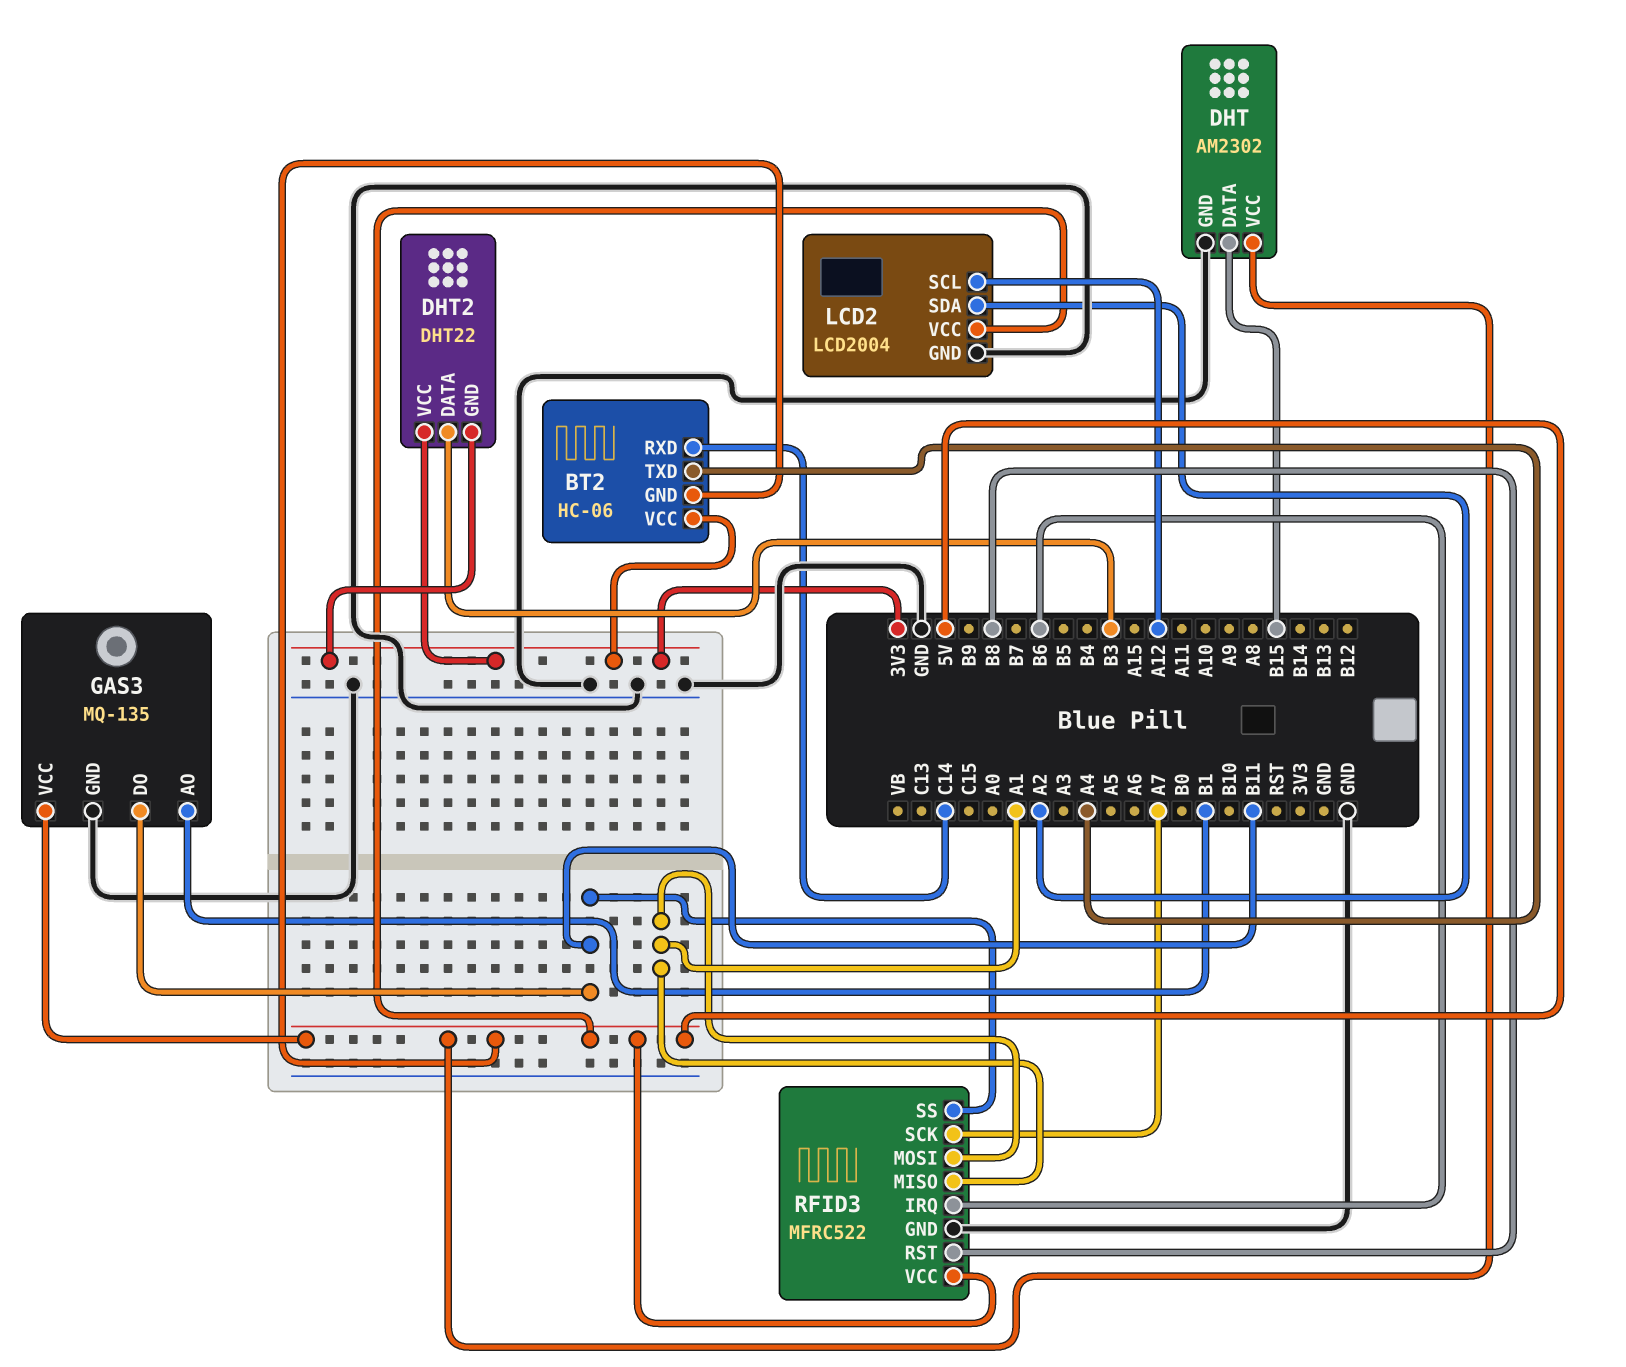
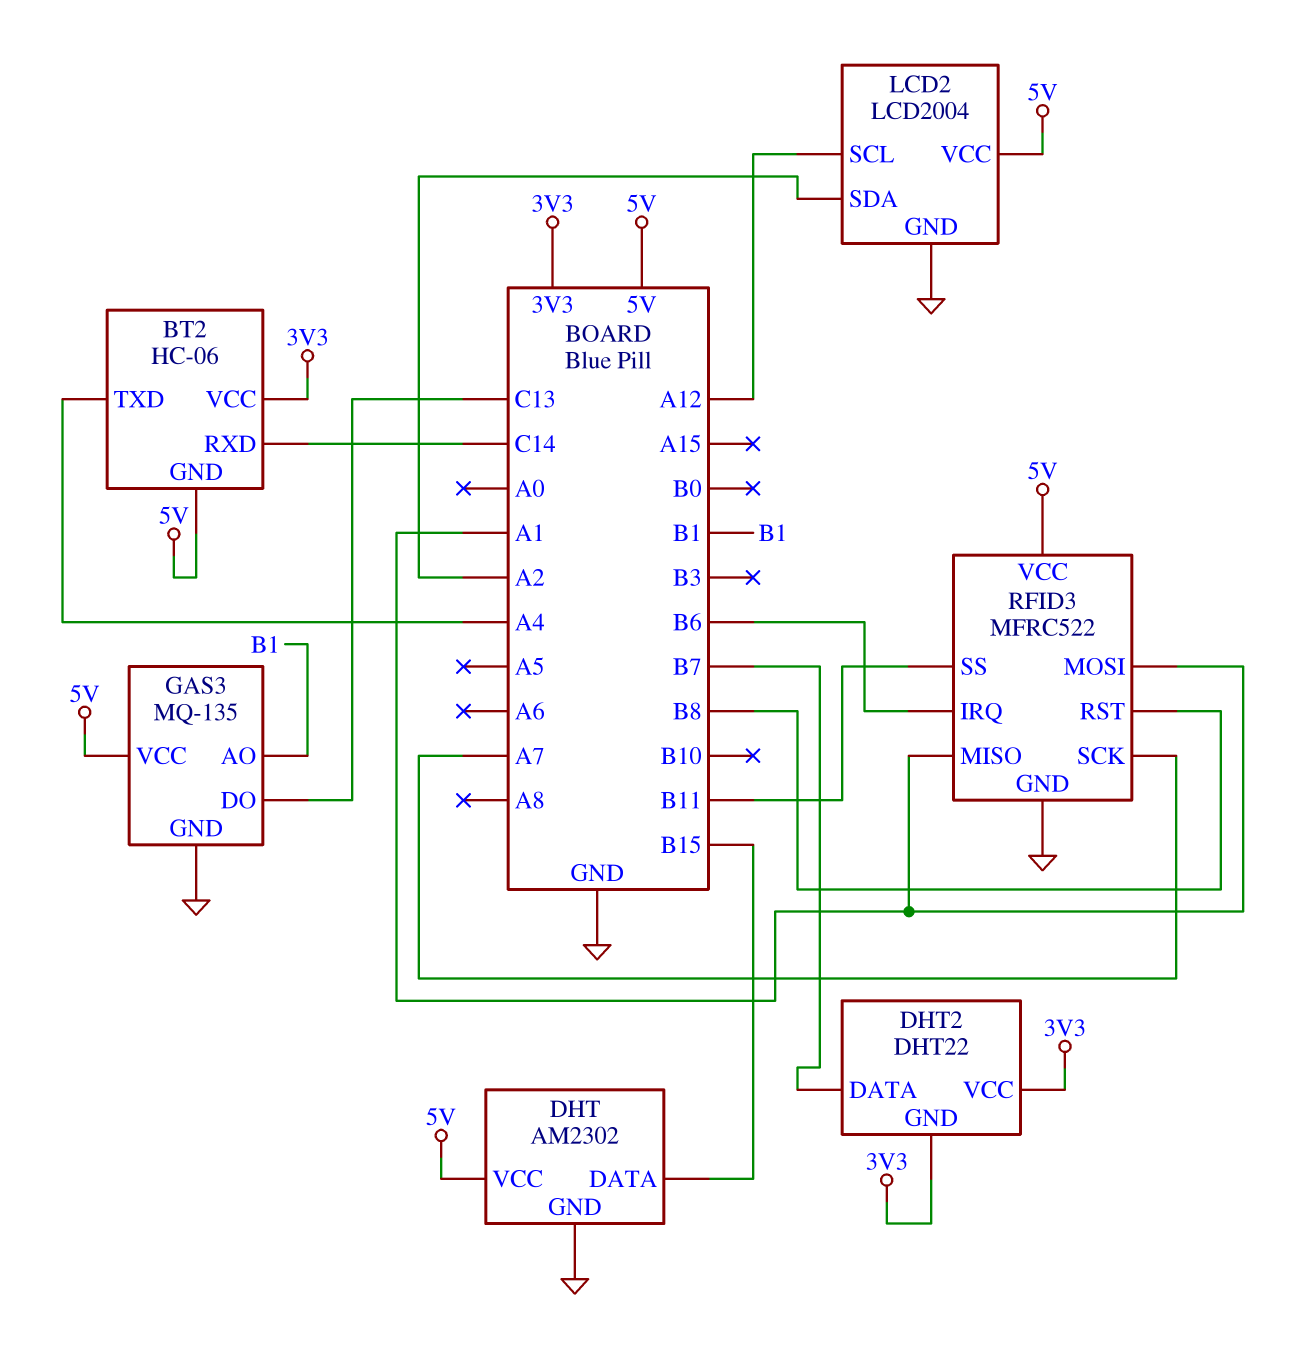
DHT2 pin DATA: B3 -> B7
GAS3 pin DO: B11 -> C13

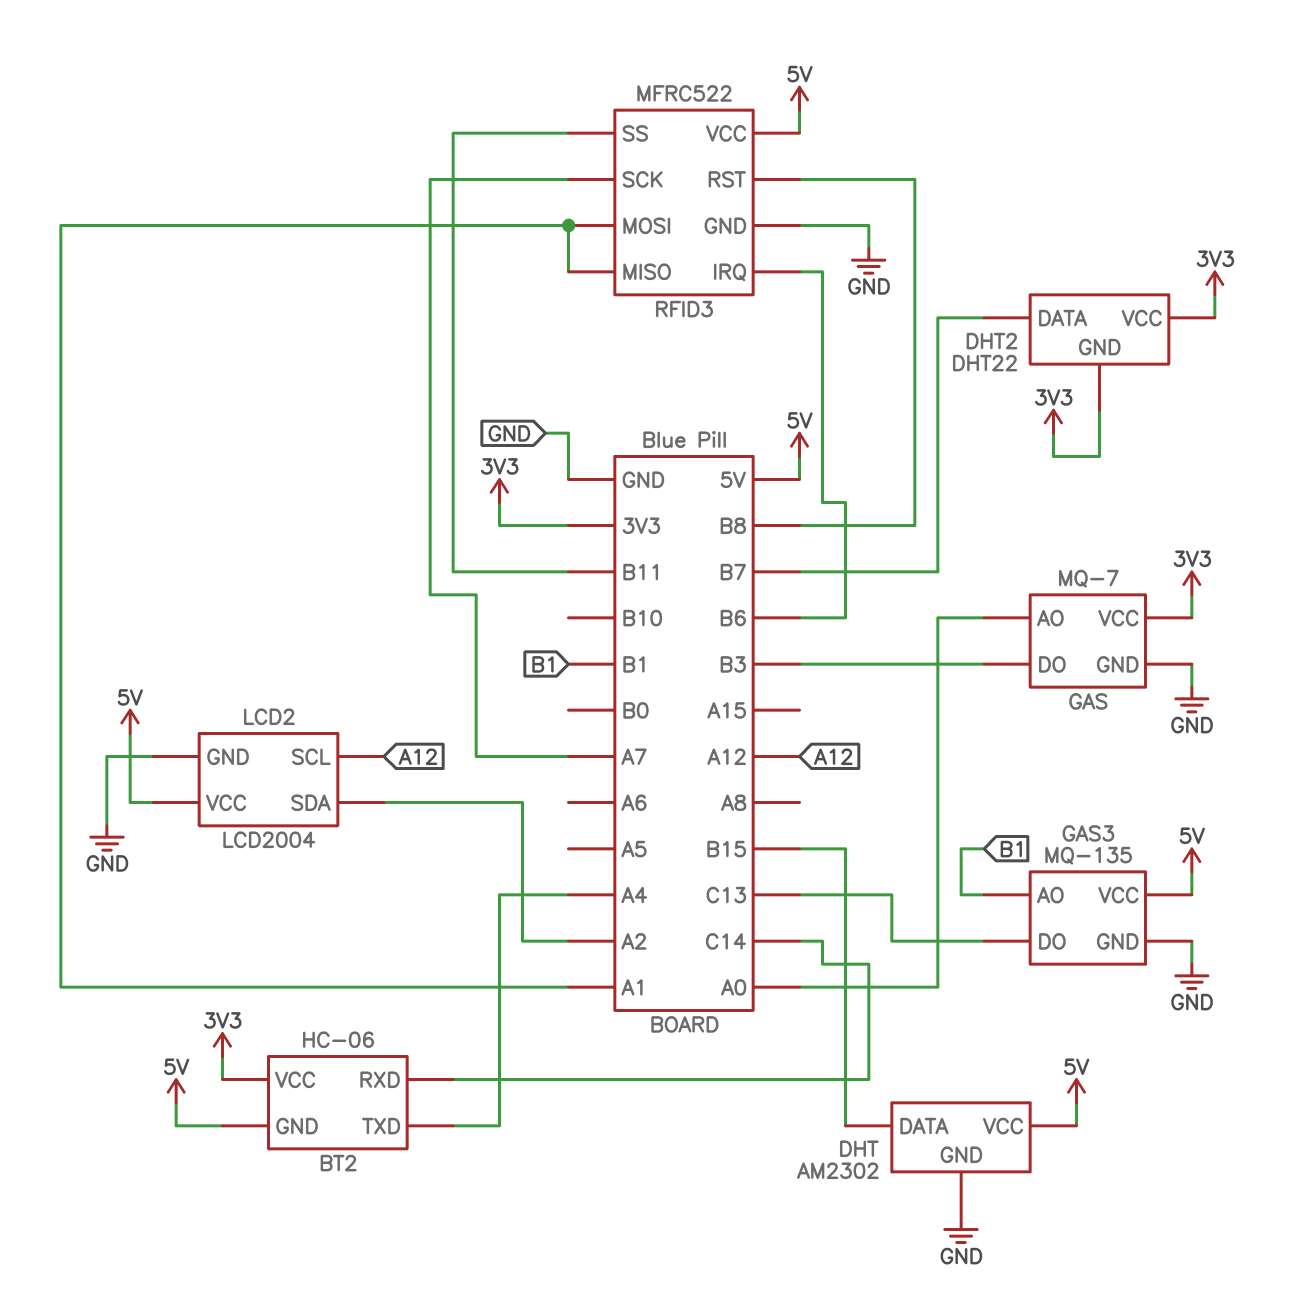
GAS: none -> MQ-7
GAS pin AO: none -> A0
GAS pin DO: none -> B3
GAS pin GND: none -> GND
GAS pin VCC: none -> 3V3

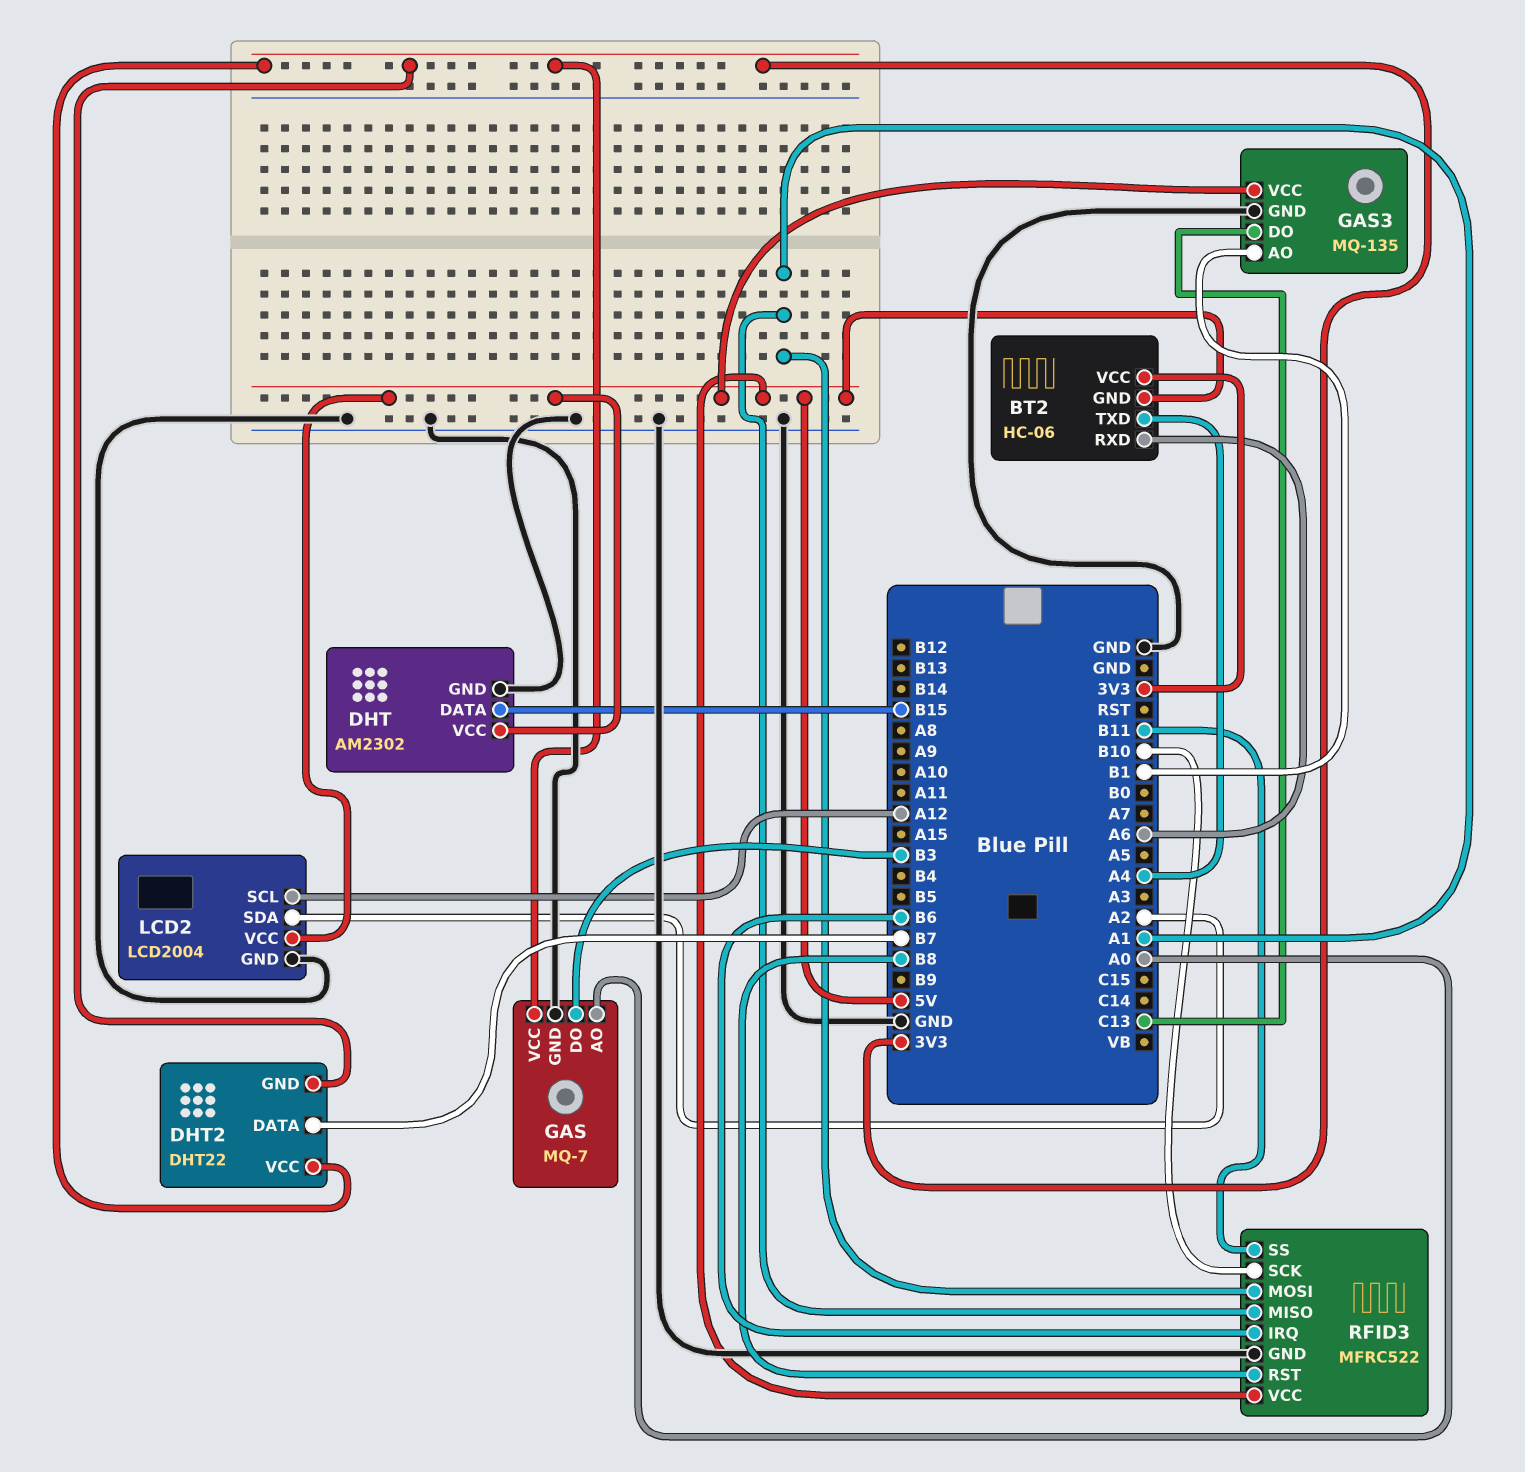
BT2 pin RXD: C14 -> A6
RFID3 pin SCK: A7 -> B10

